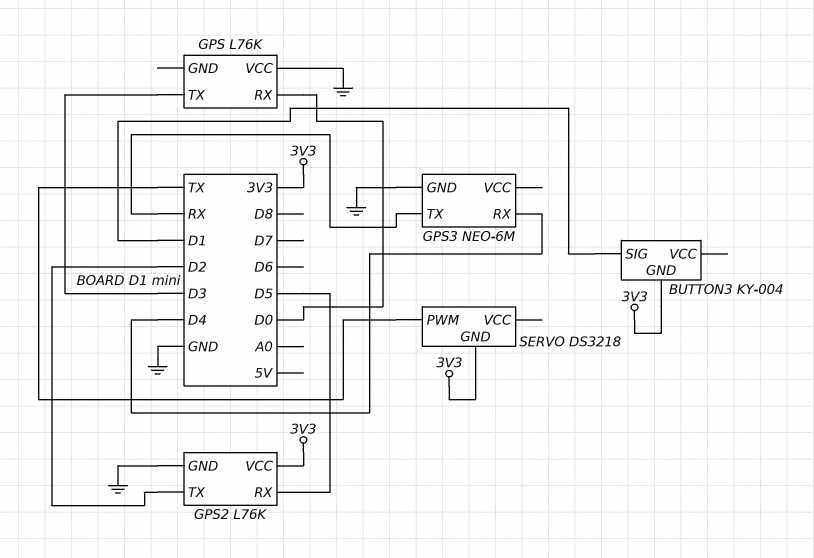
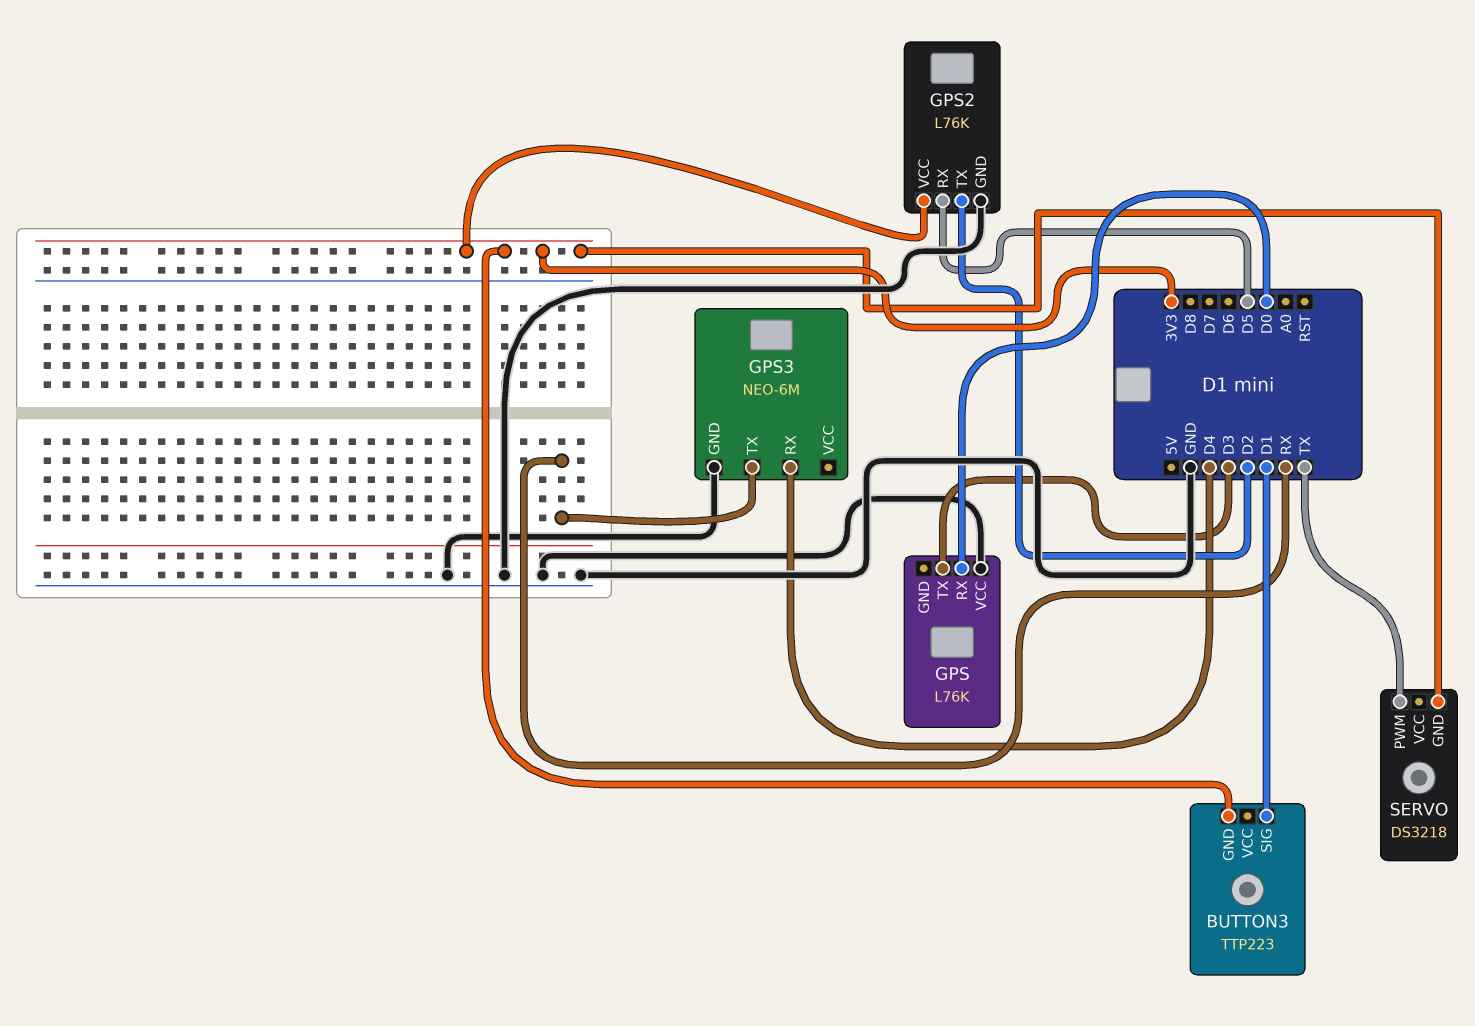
BUTTON3: KY-004 -> TTP223

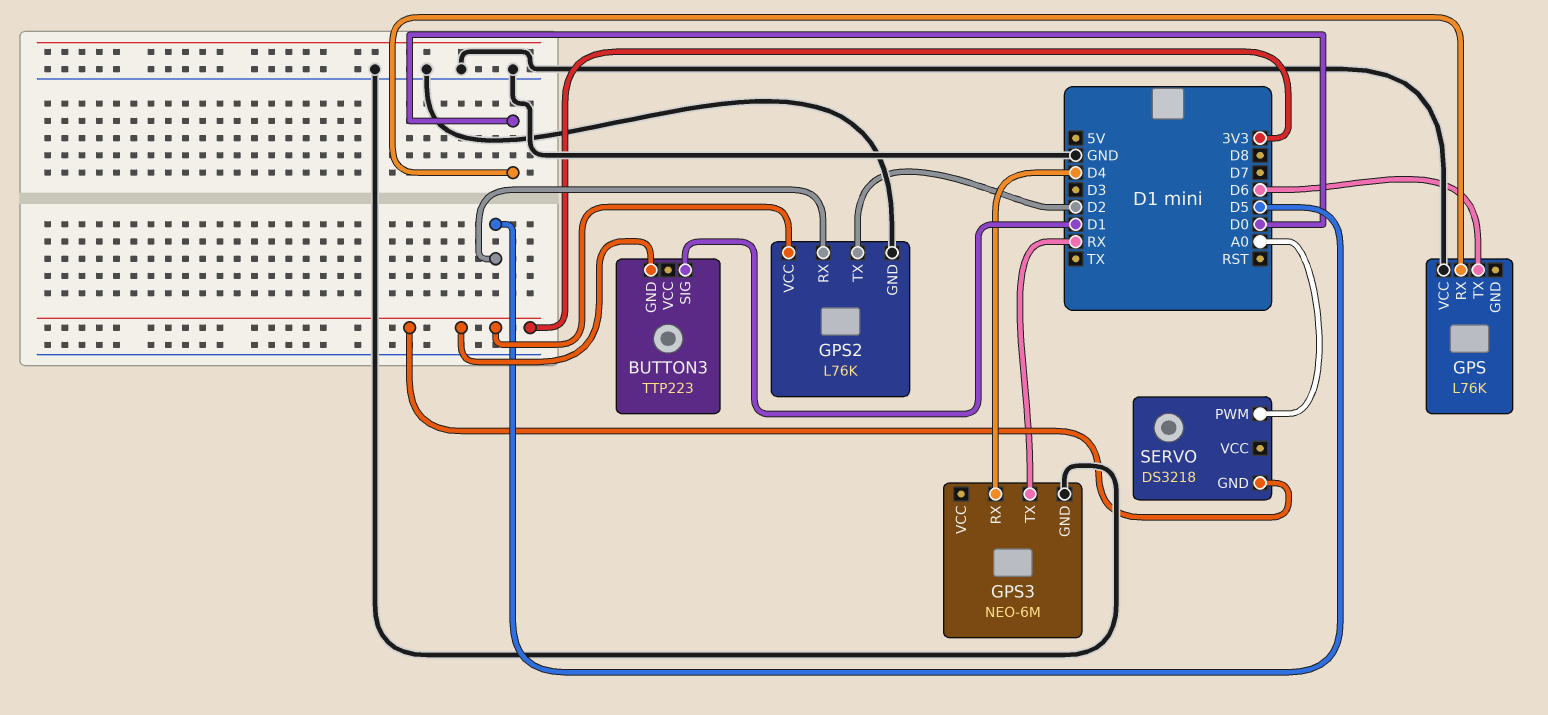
GPS pin TX: D3 -> D6
SERVO pin PWM: TX -> A0

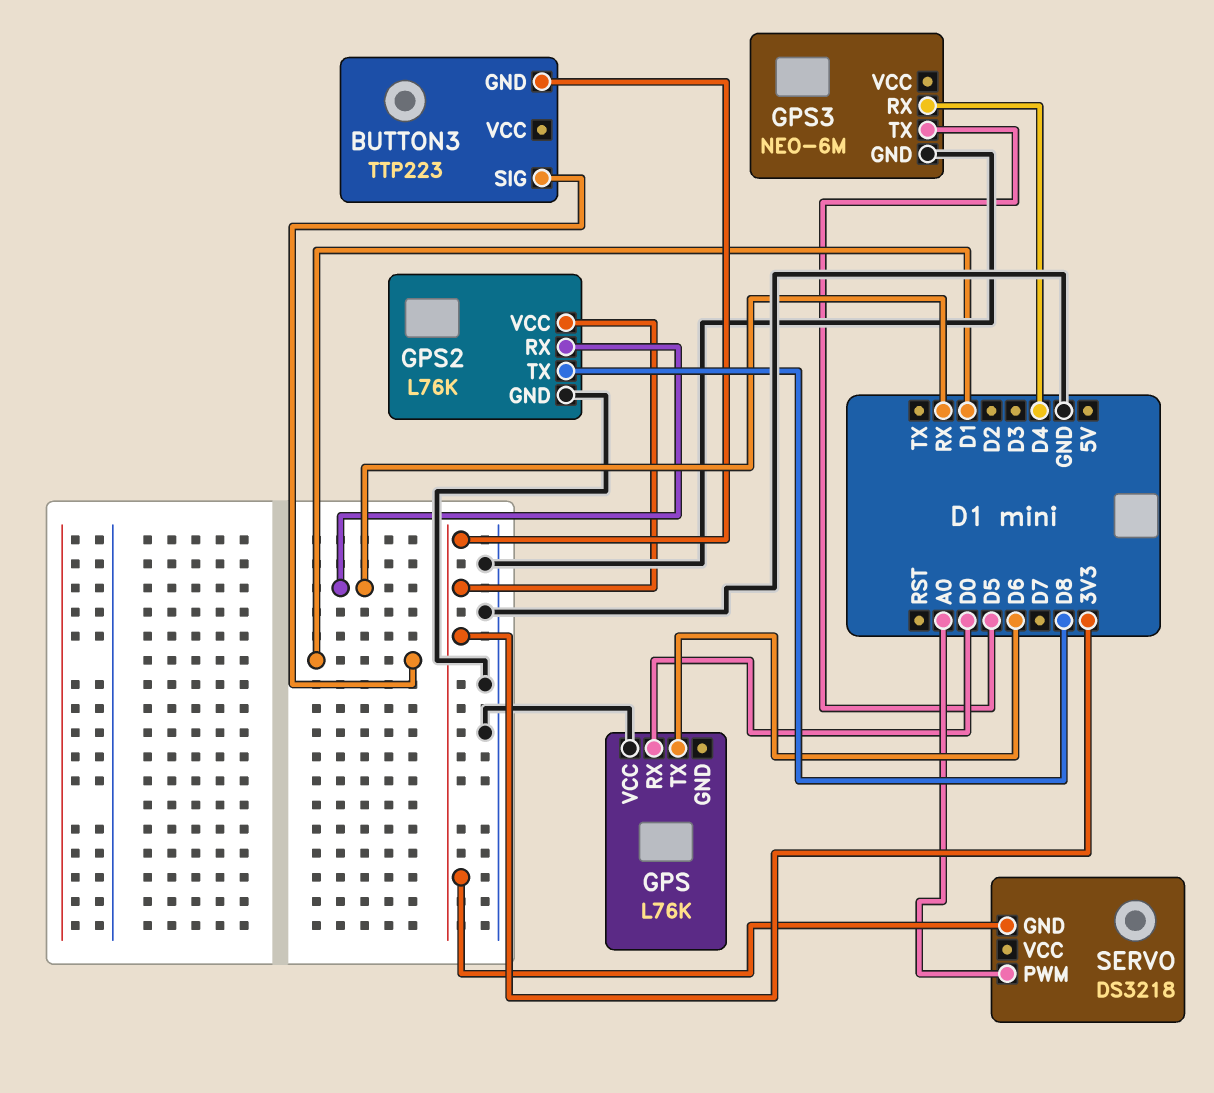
GPS2 pin RX: D5 -> RX
GPS2 pin TX: D2 -> D8
GPS3 pin TX: RX -> D5

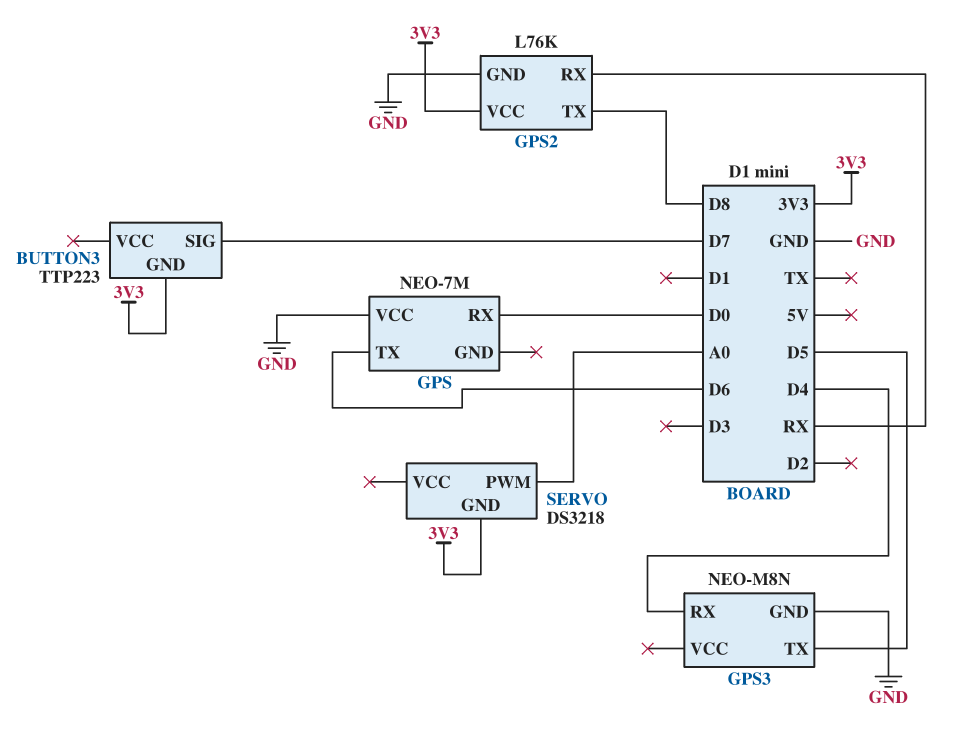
BUTTON3 pin SIG: D1 -> D7
GPS: L76K -> NEO-7M
GPS3: NEO-6M -> NEO-M8N

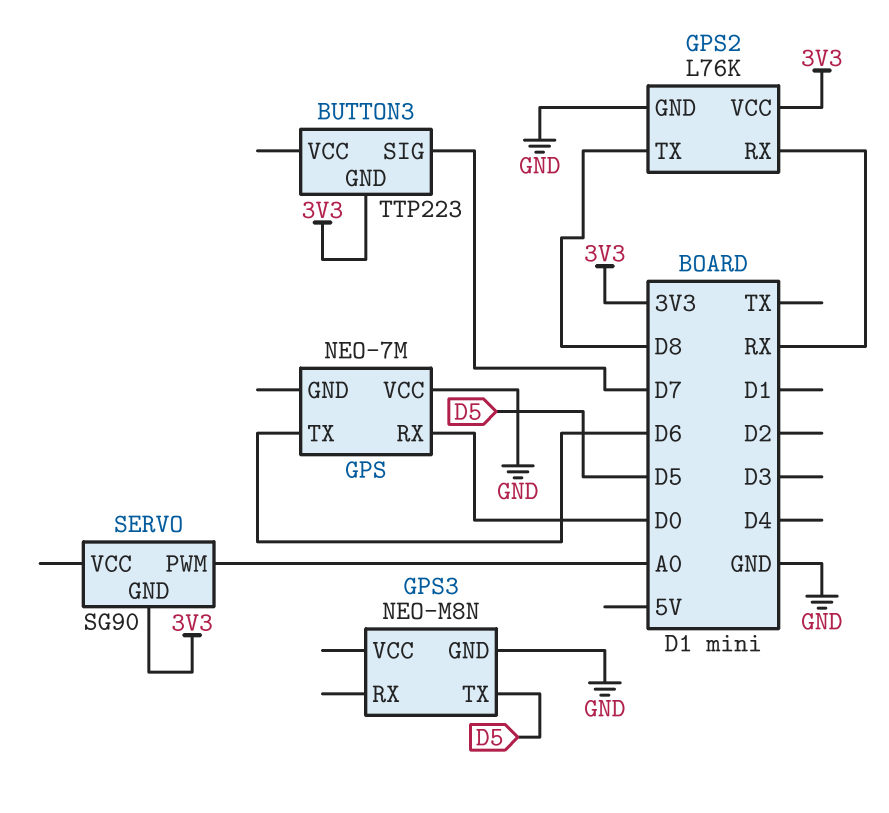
GPS3 pin RX: D4 -> none
SERVO: DS3218 -> SG90

